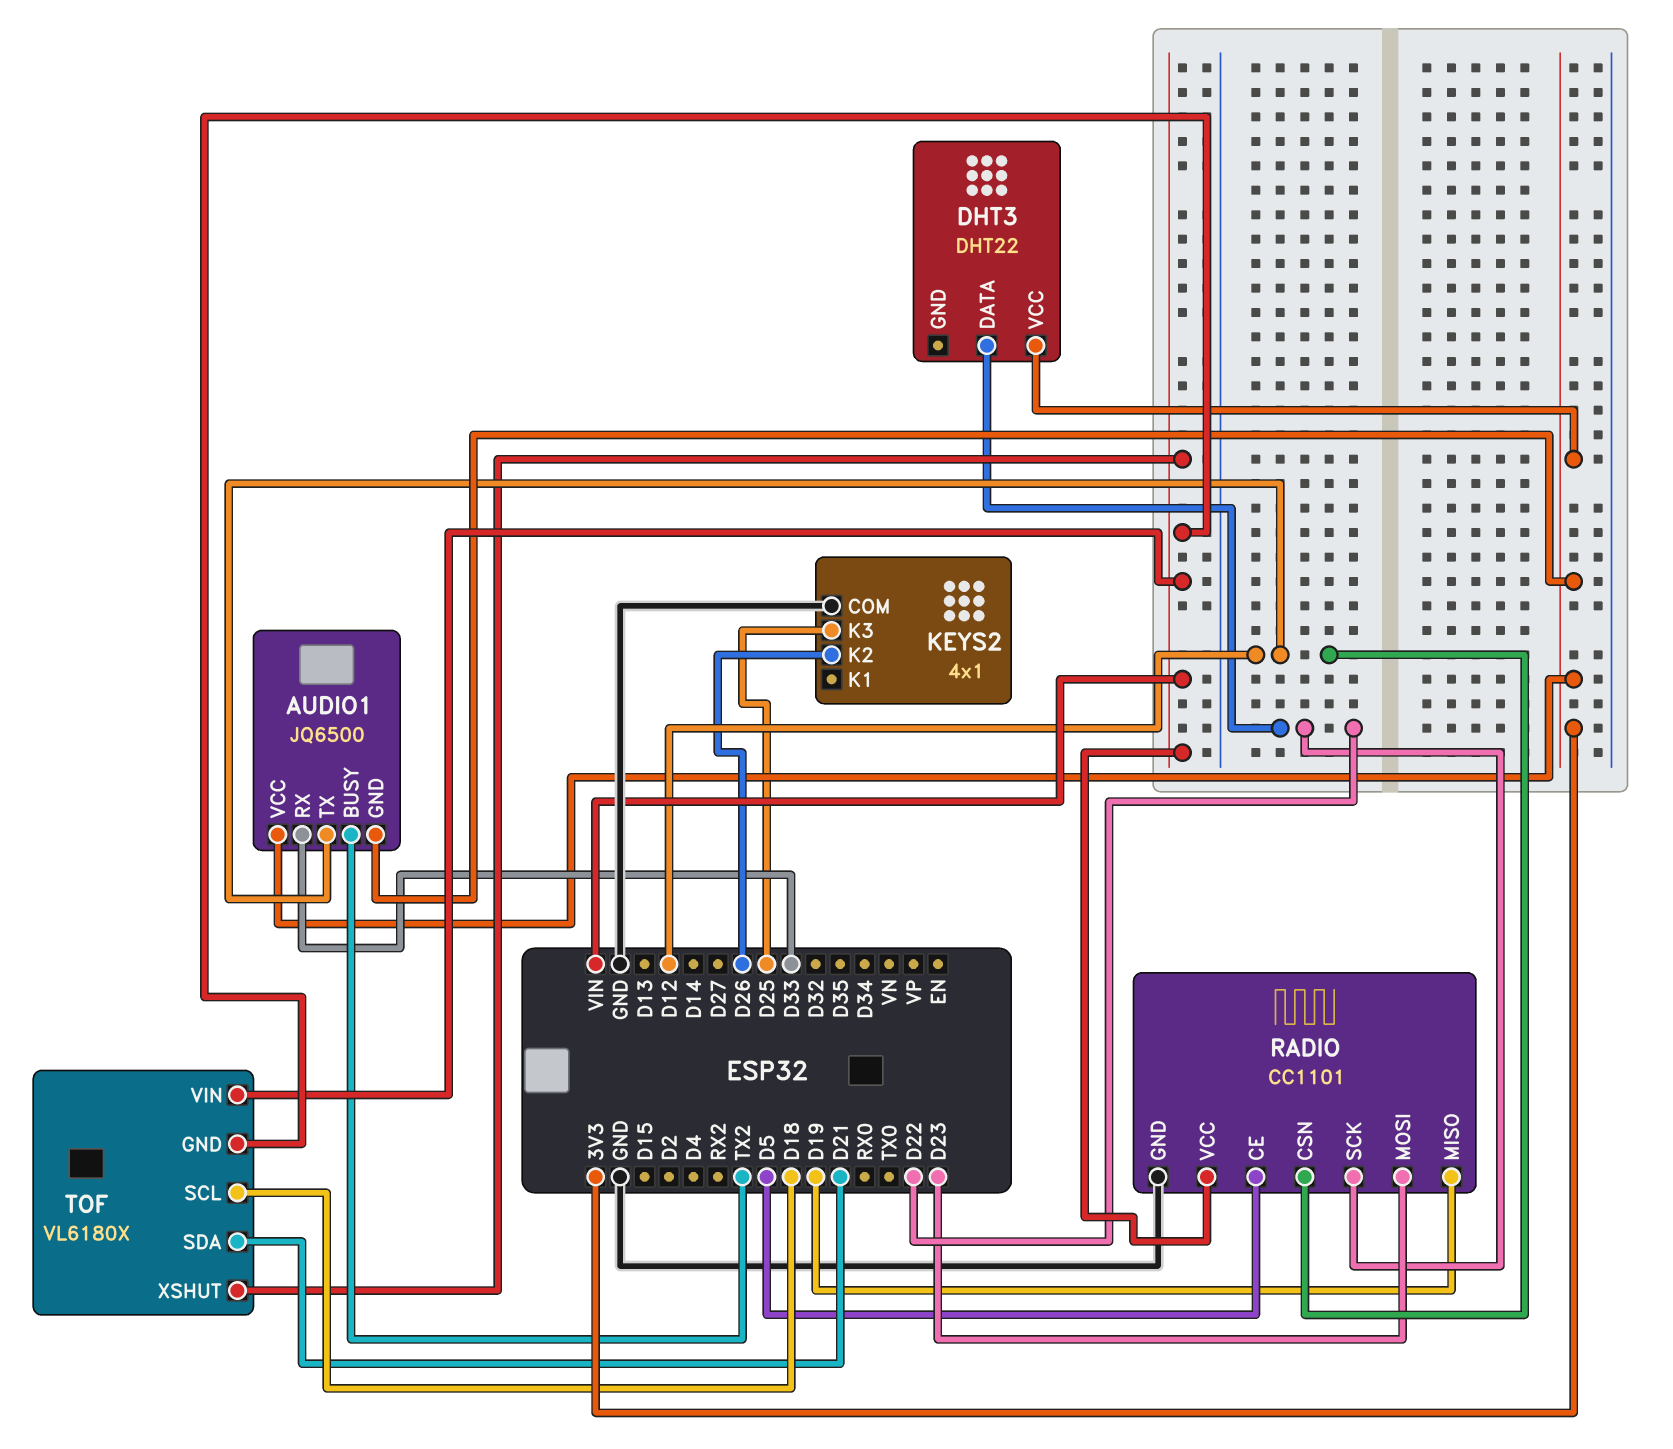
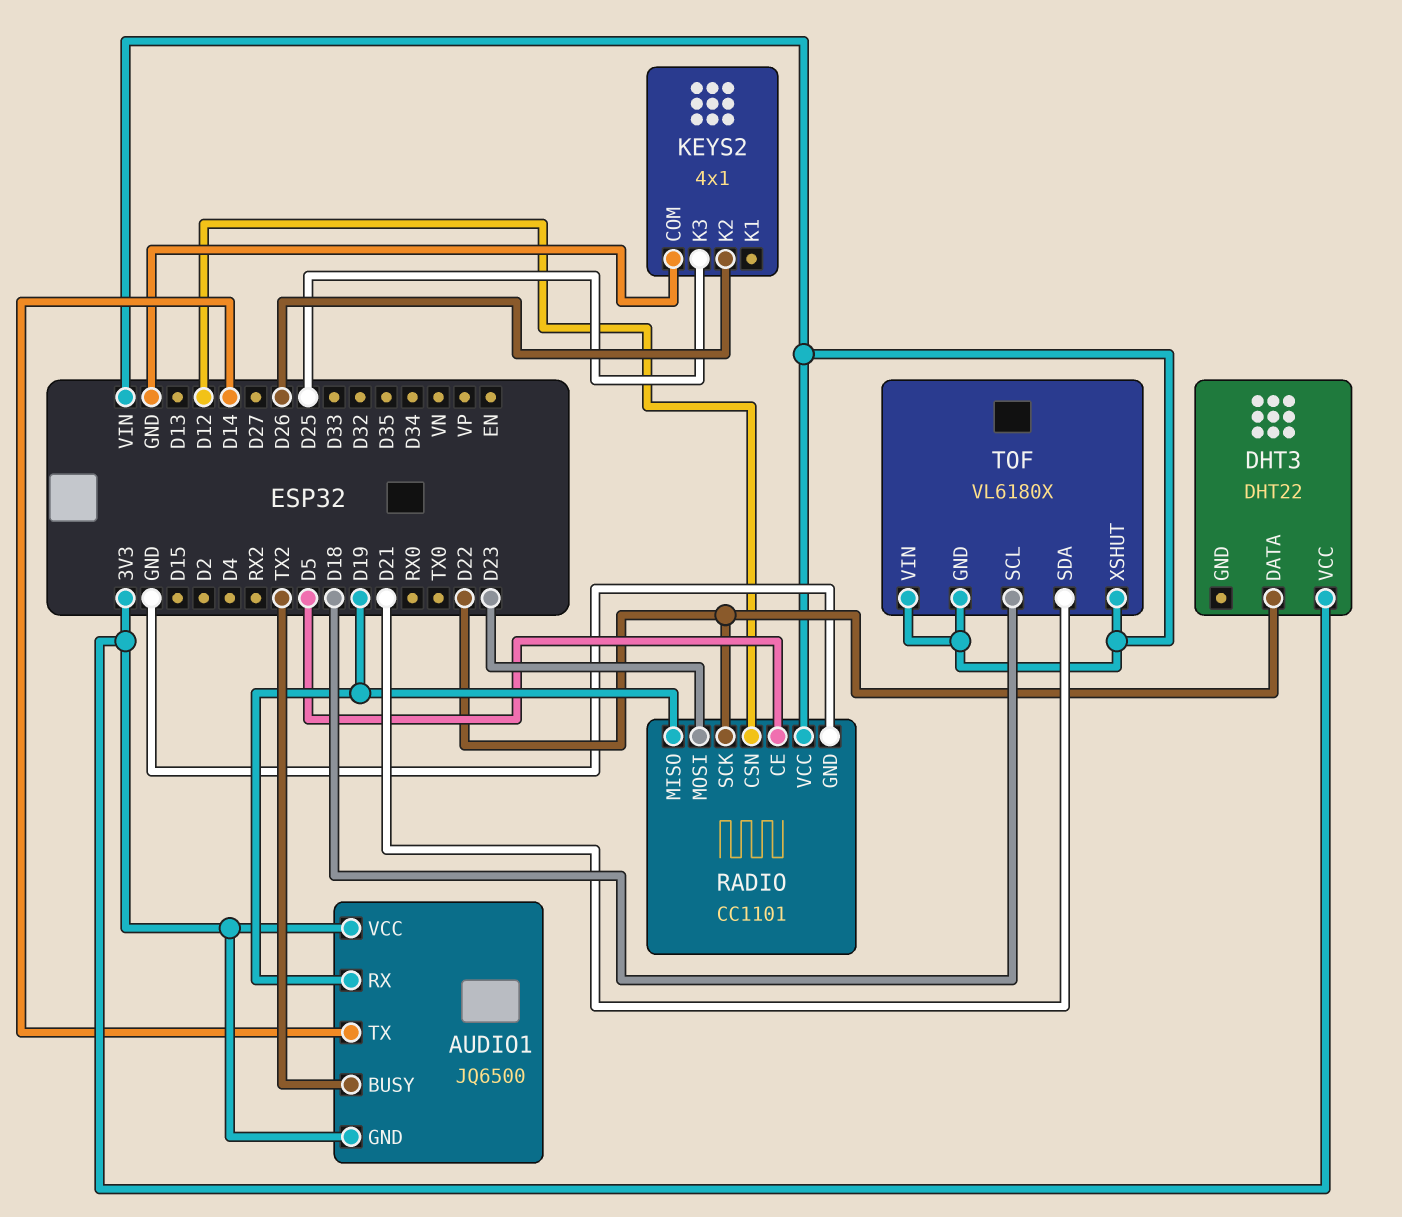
AUDIO1 pin RX: D33 -> D19
AUDIO1 pin TX: D12 -> D14

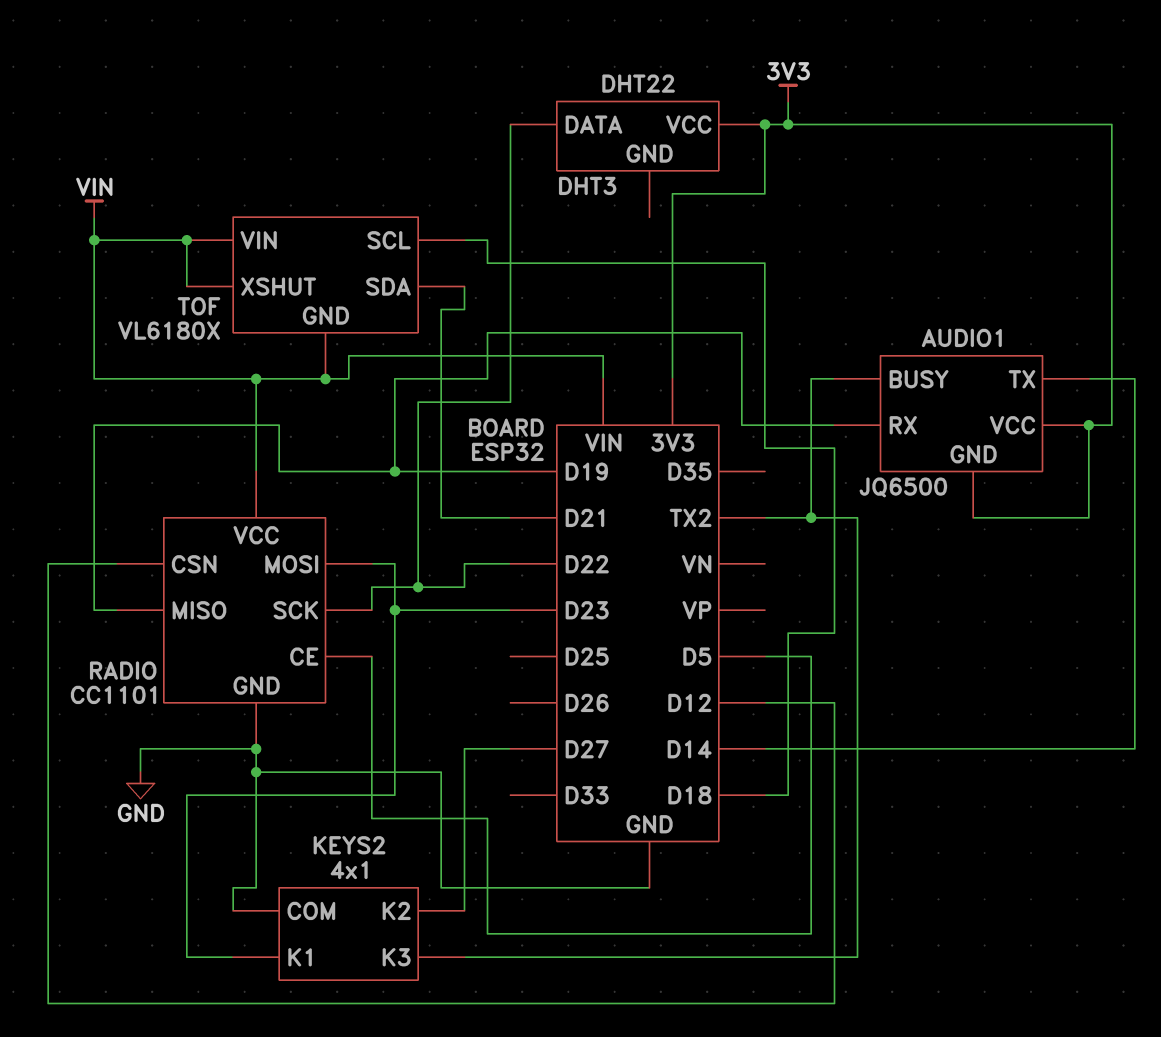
KEYS2 pin K1: none -> D23
KEYS2 pin K2: D26 -> D27
KEYS2 pin K3: D25 -> TX2

